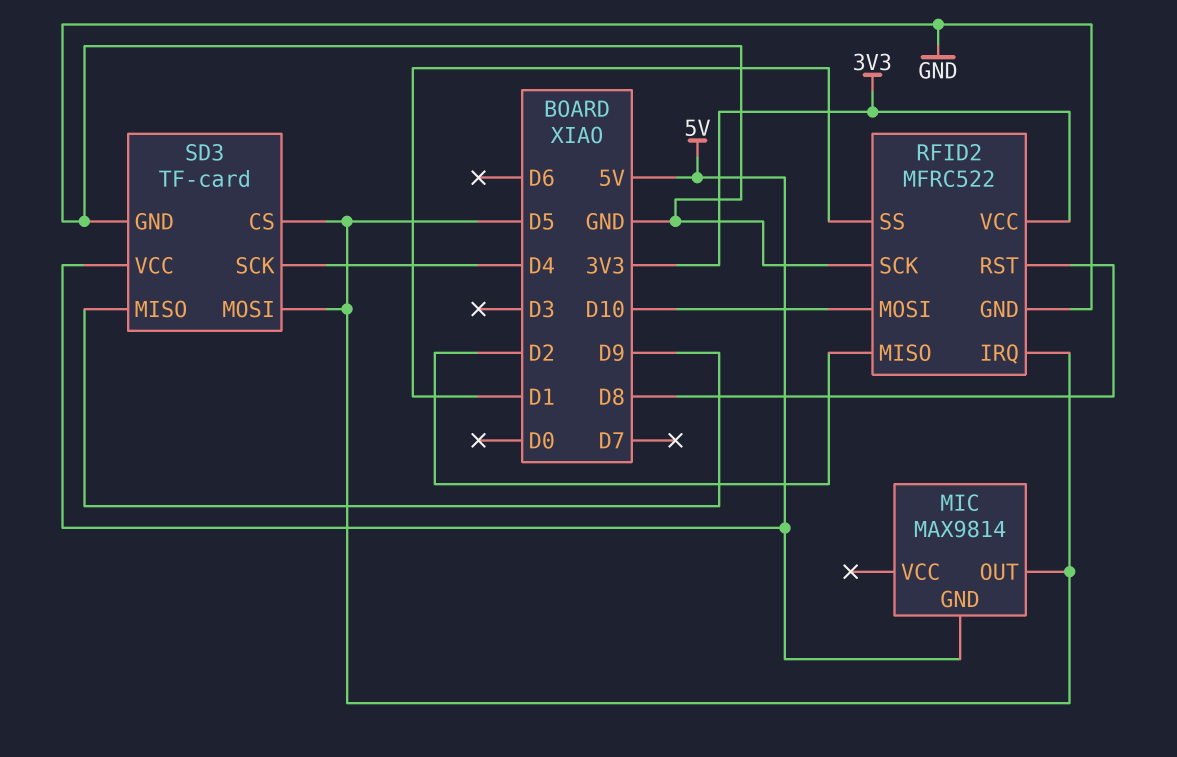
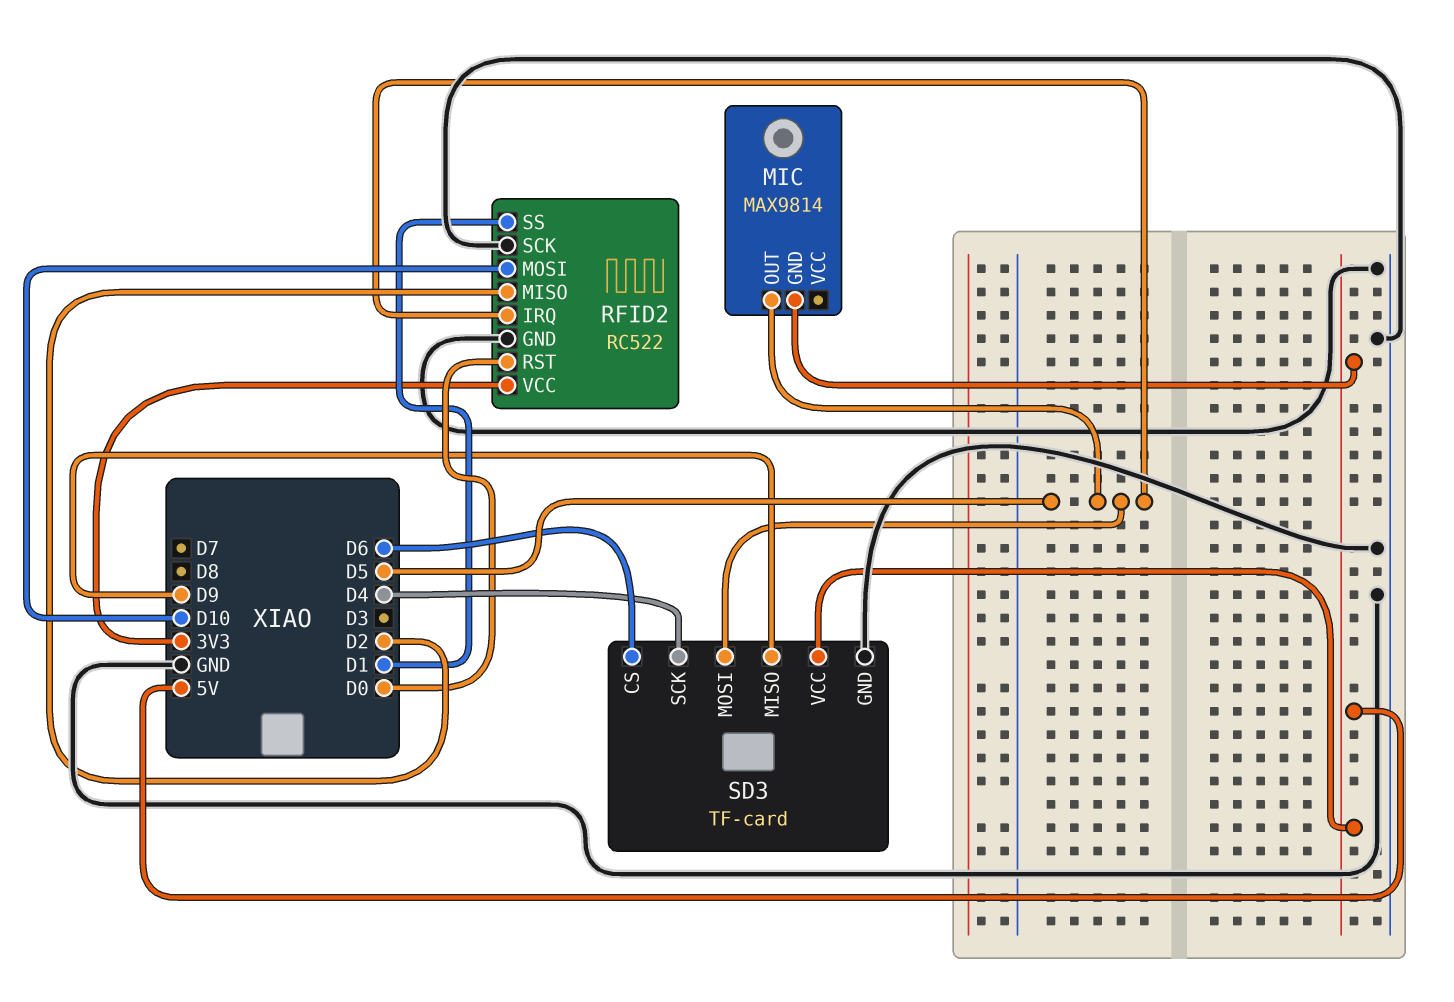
RFID2: MFRC522 -> RC522
RFID2 pin RST: D8 -> D0
SD3 pin CS: D5 -> D6

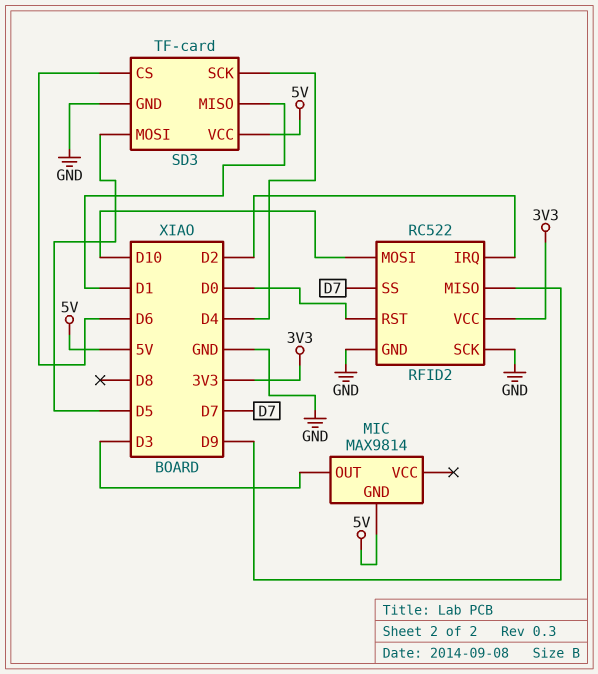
MIC pin OUT: D5 -> D3
RFID2 pin IRQ: D5 -> D2
RFID2 pin MISO: D2 -> D9
RFID2 pin SS: D1 -> D7
SD3 pin MISO: D9 -> D1

